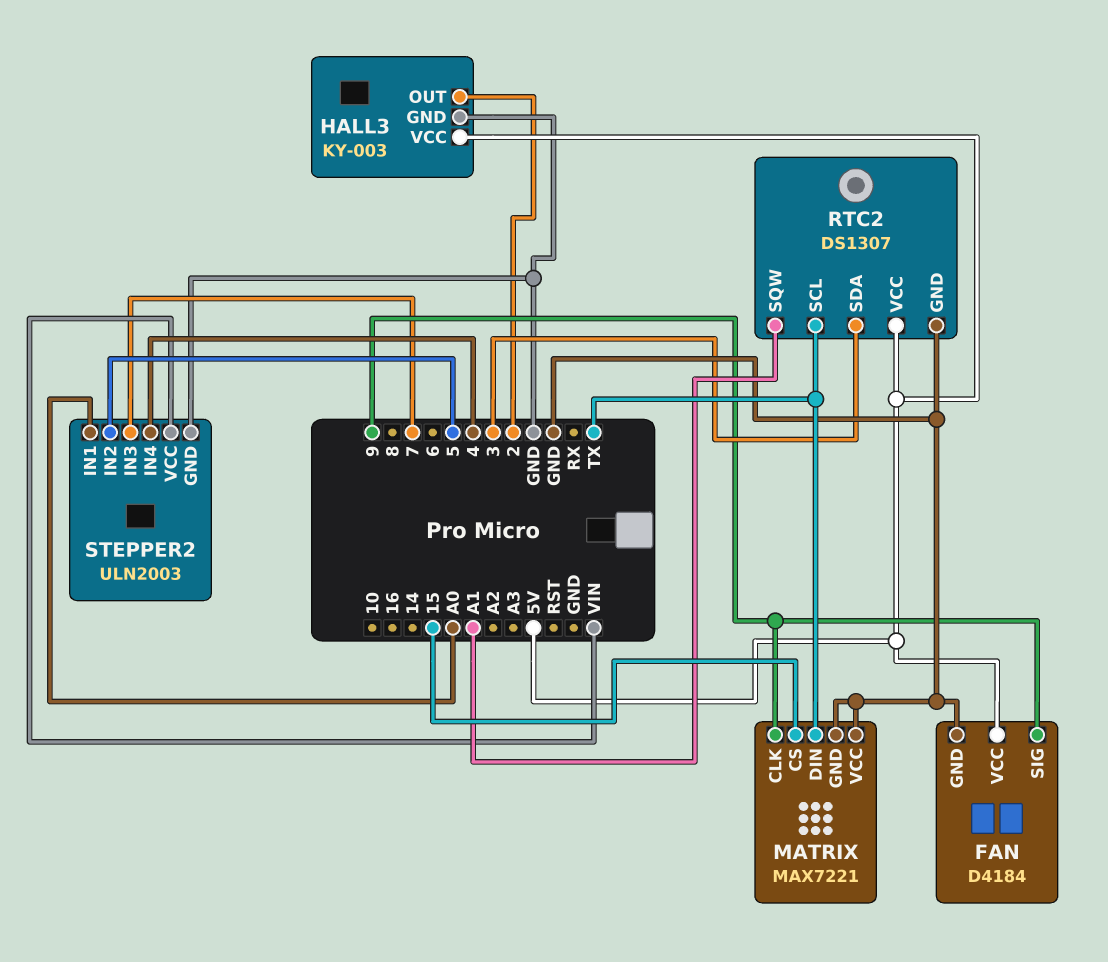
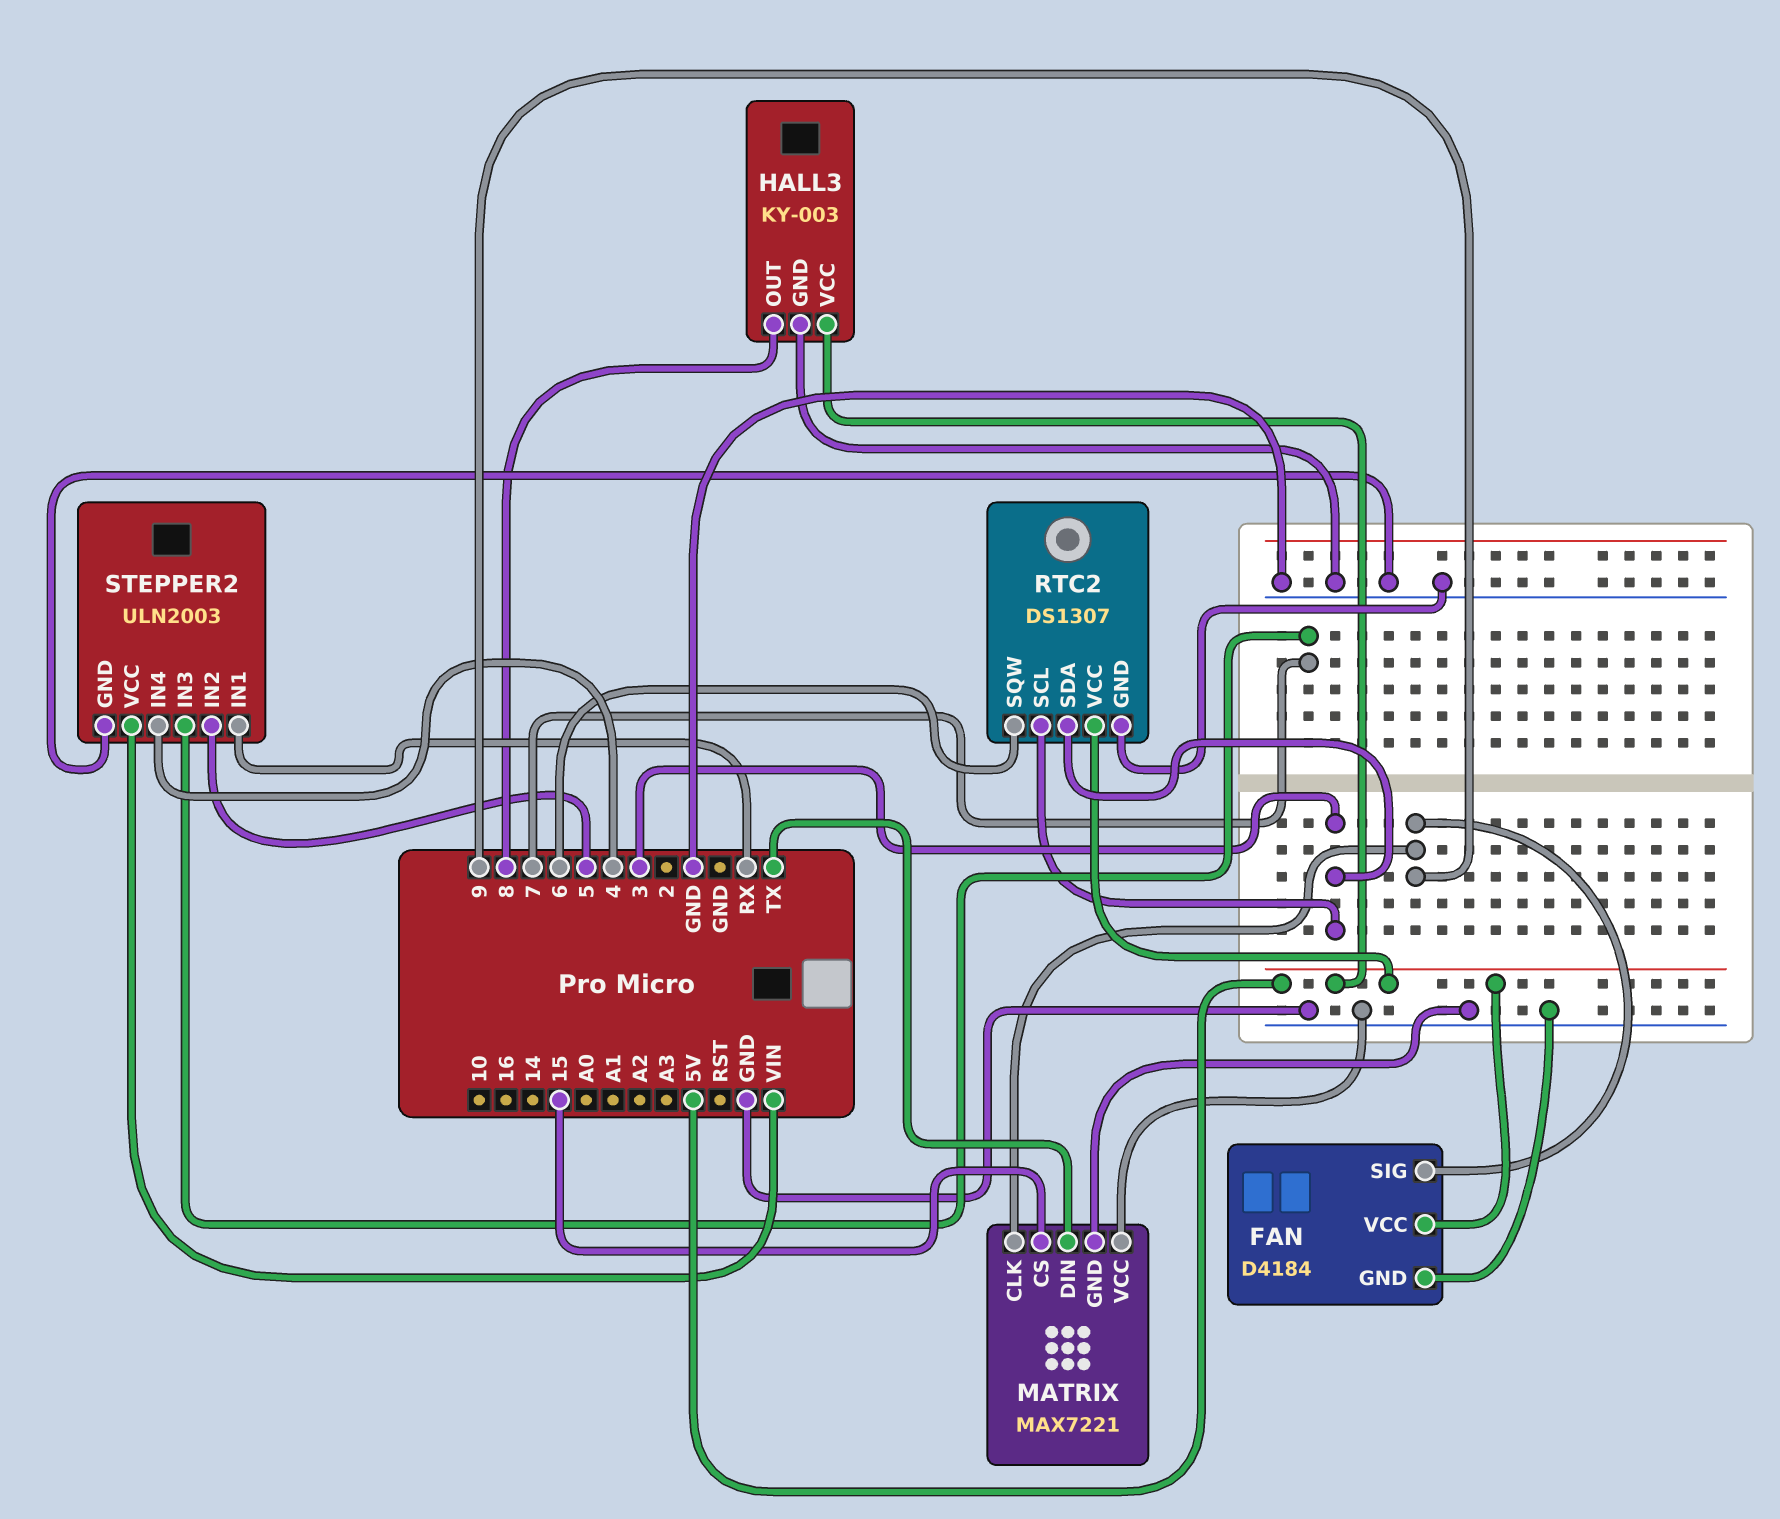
HALL3 pin OUT: 2 -> 8
RTC2 pin SCL: TX -> 3
RTC2 pin SQW: A1 -> 6
STEPPER2 pin IN1: A0 -> RX

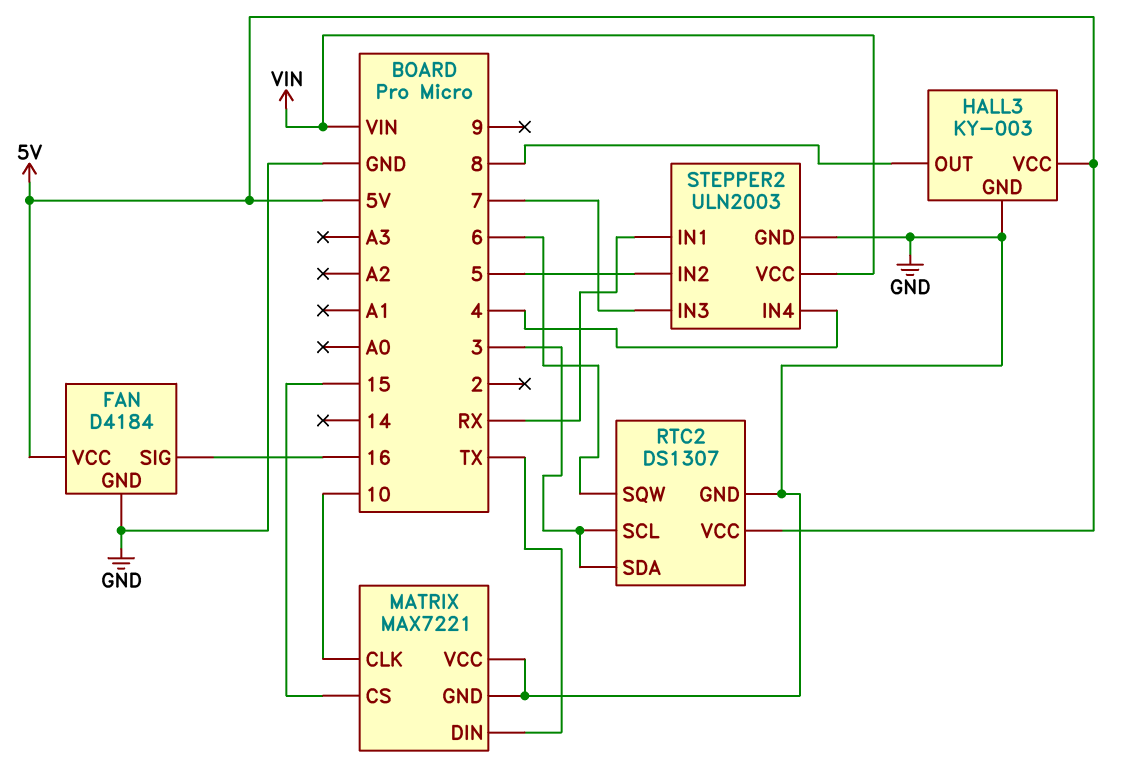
FAN pin SIG: 9 -> 16
MATRIX pin CLK: 9 -> 10

